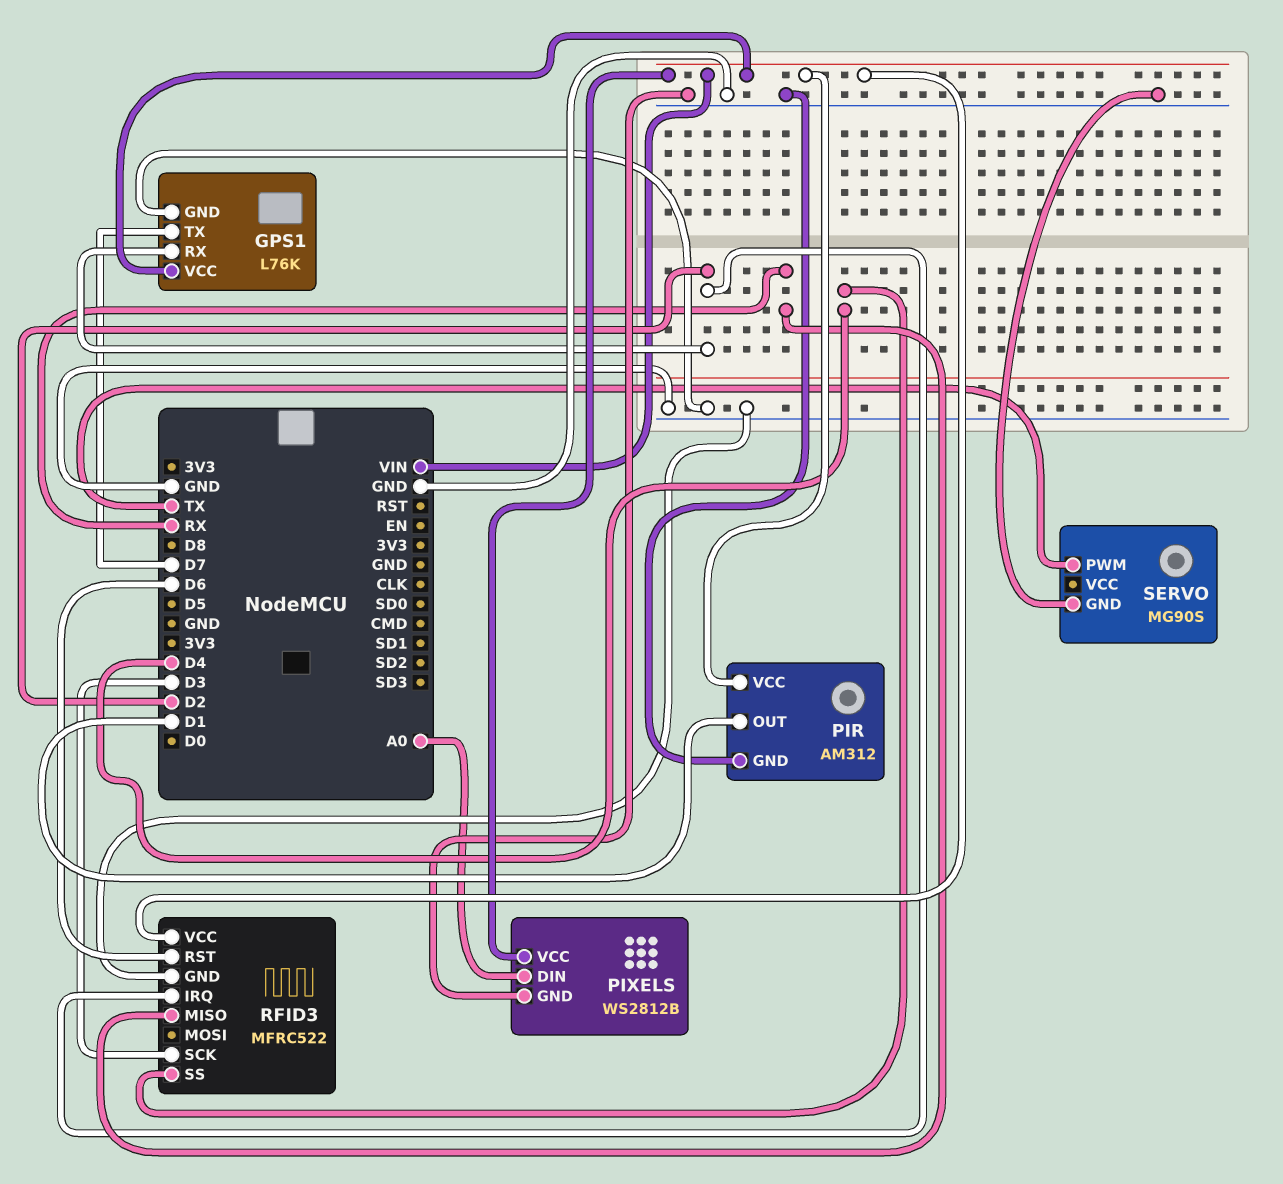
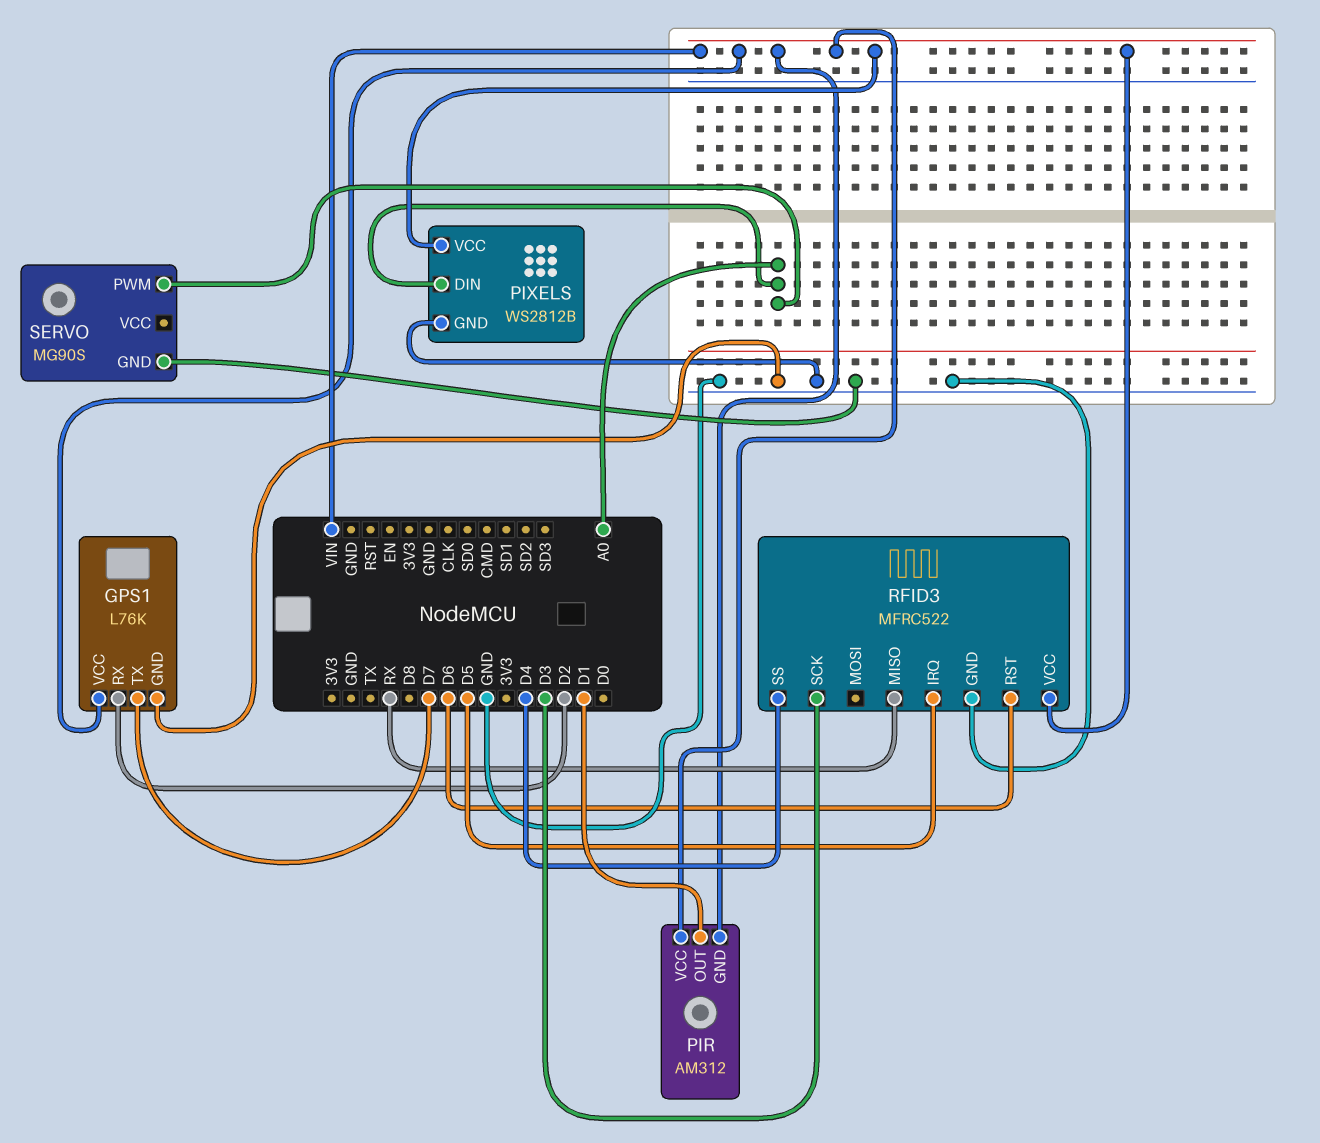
PIR pin GND: GND -> VIN
RFID3 pin IRQ: D2 -> D5
SERVO pin PWM: TX -> A0

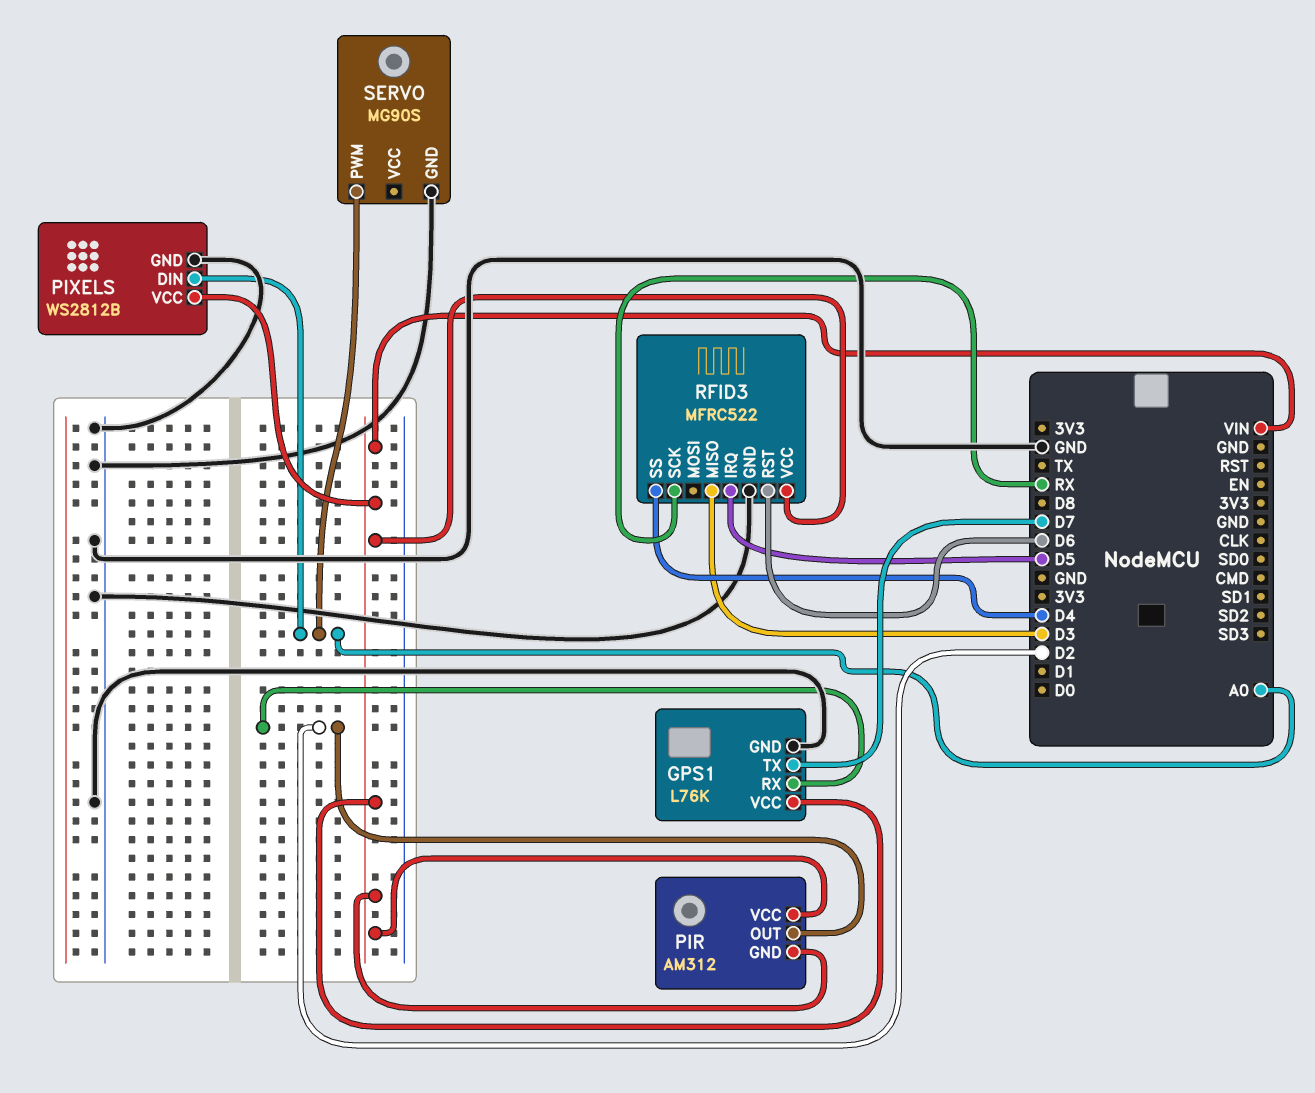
PIR pin OUT: D1 -> D2
RFID3 pin MISO: RX -> D3
RFID3 pin SCK: D3 -> RX

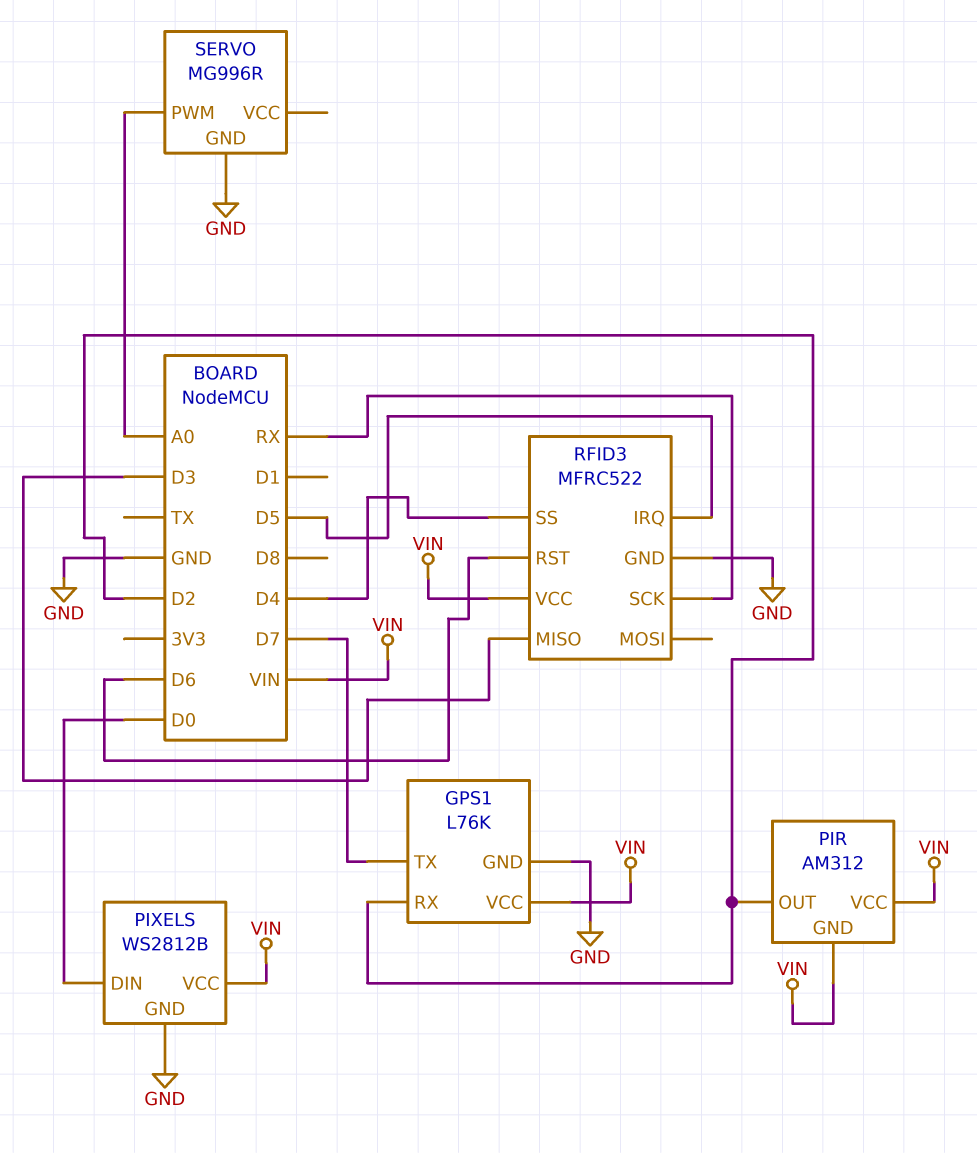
PIXELS pin DIN: A0 -> D0
SERVO: MG90S -> MG996R

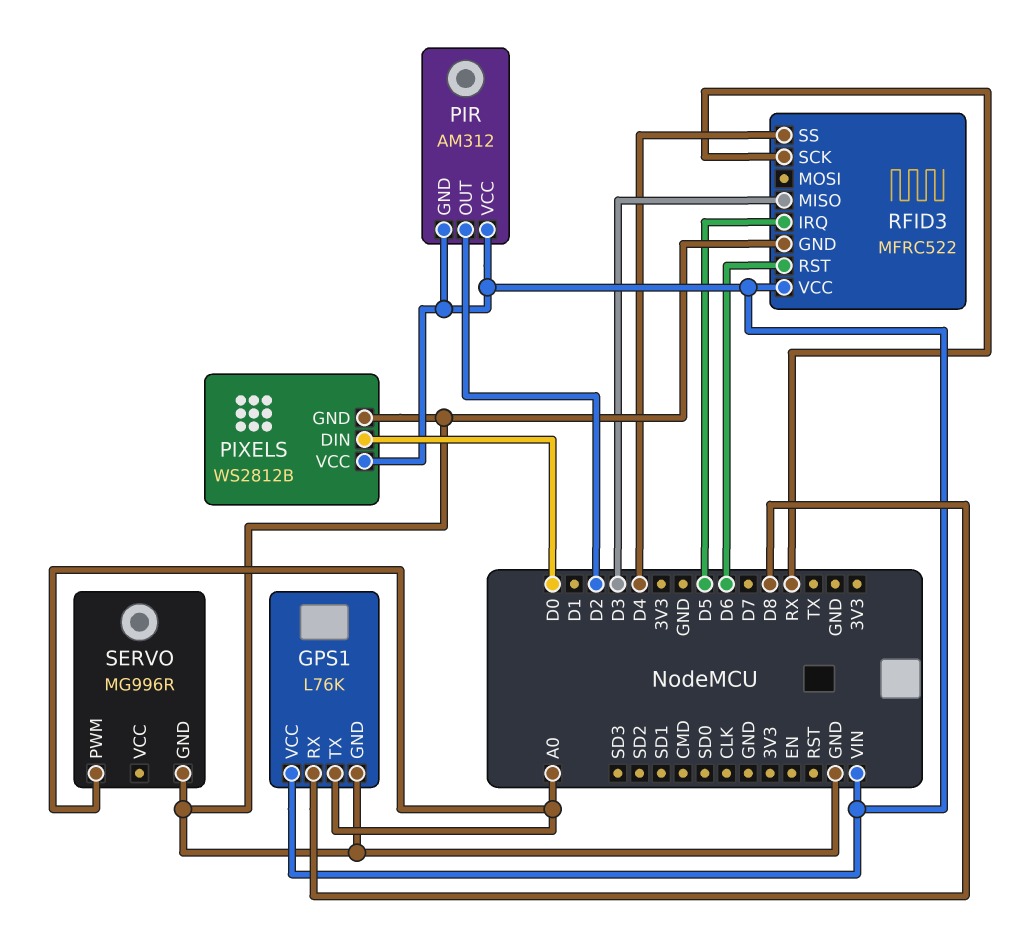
GPS1 pin RX: D2 -> D8
GPS1 pin TX: D7 -> A0

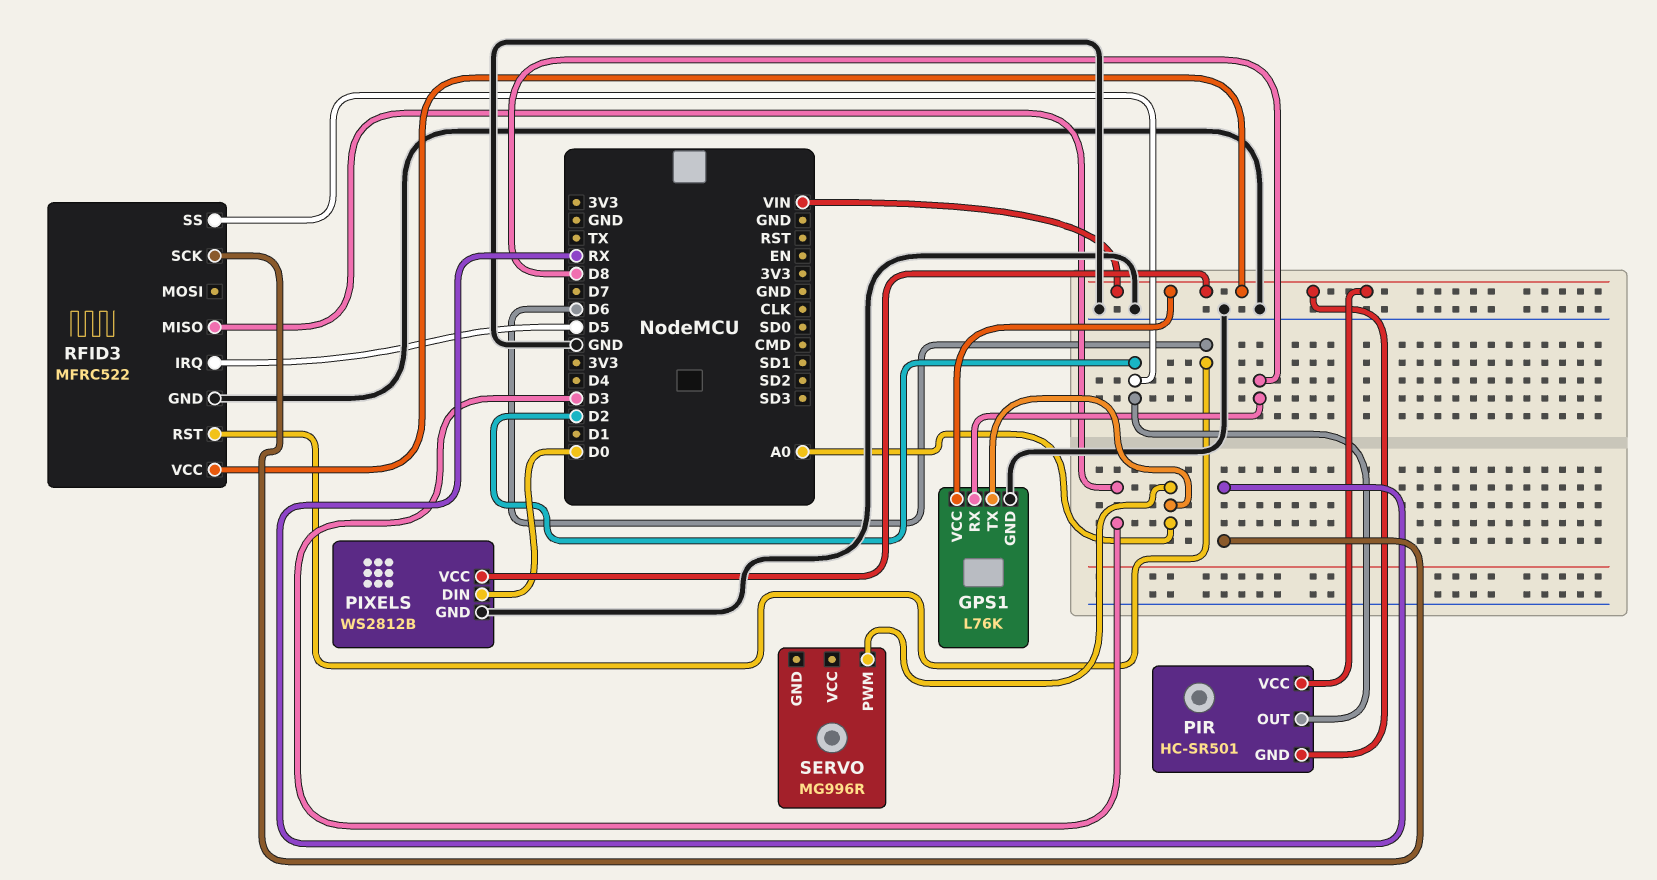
PIR: AM312 -> HC-SR501
RFID3 pin SS: D4 -> D2
SERVO pin GND: GND -> none

